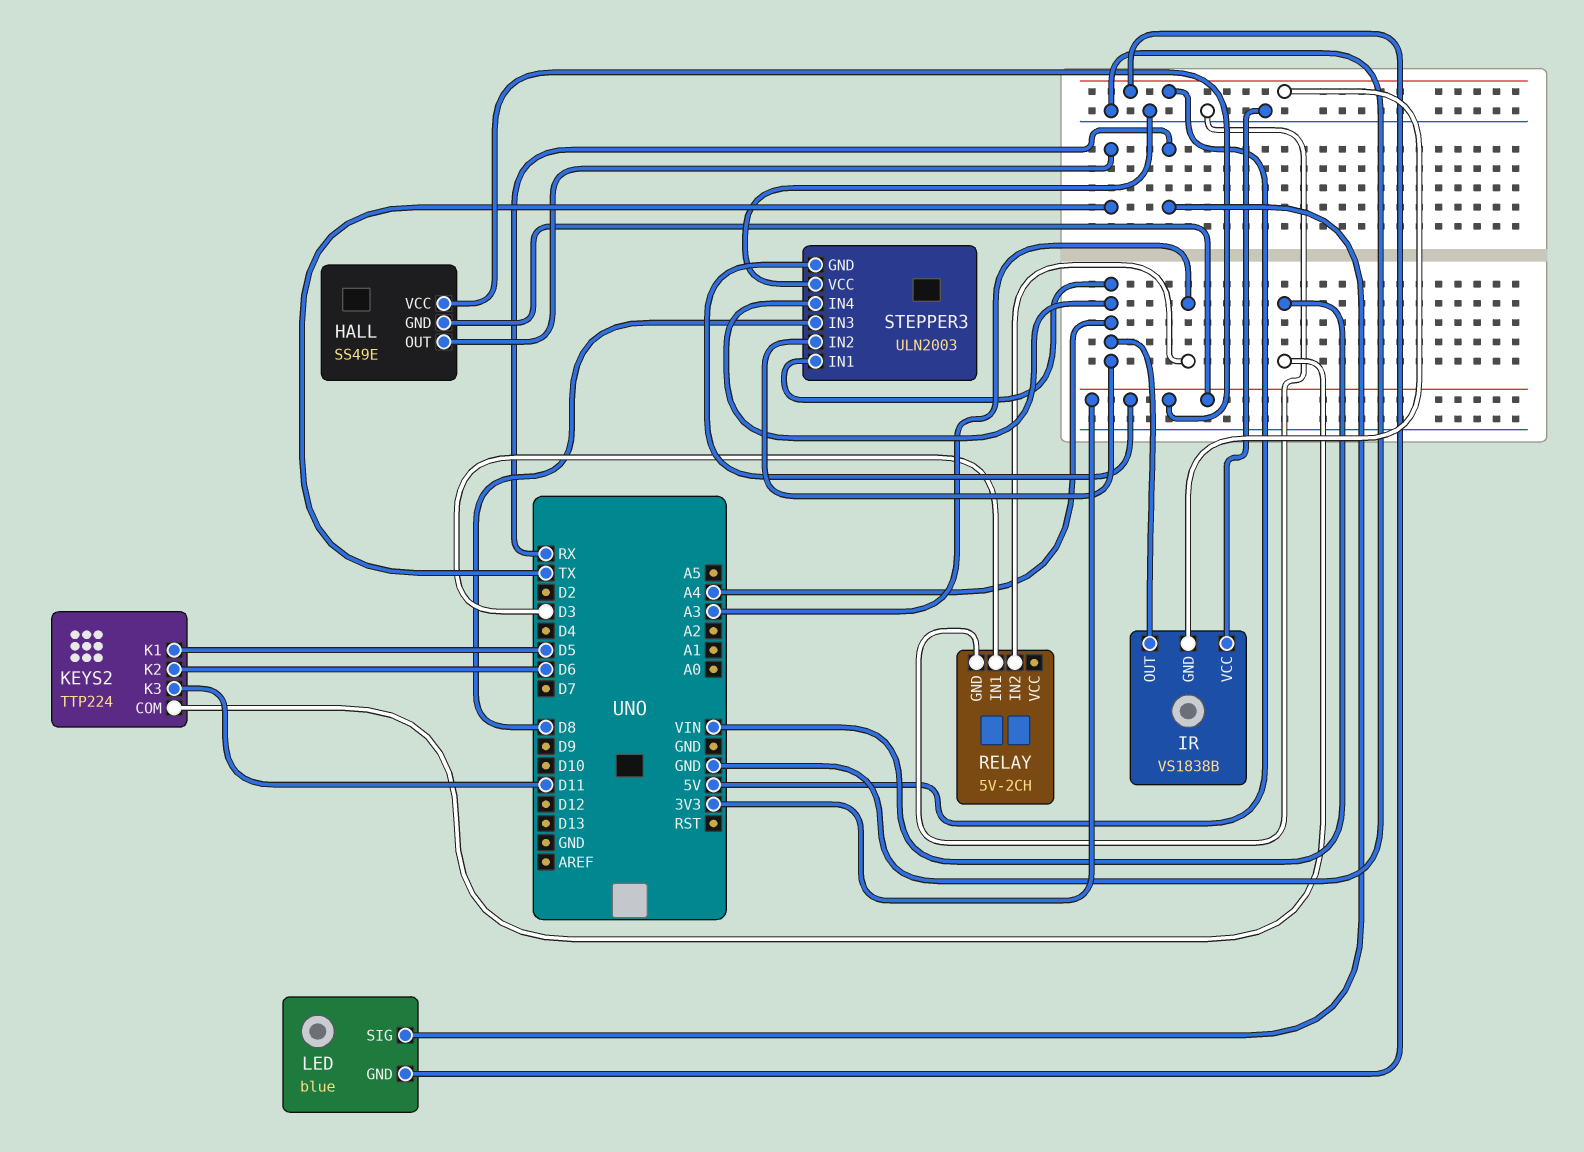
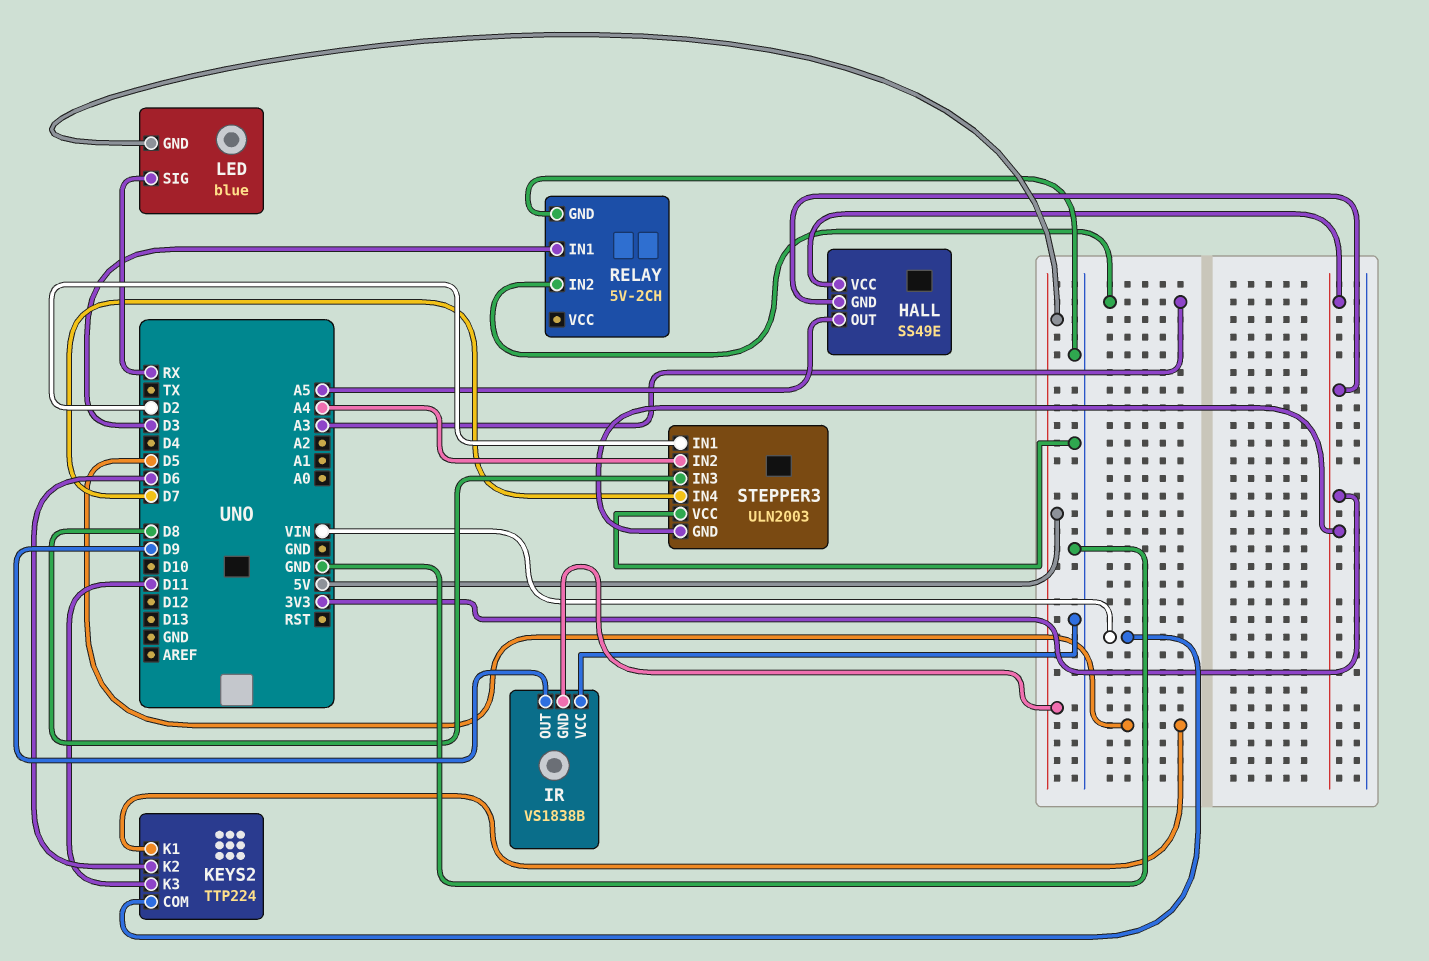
HALL pin OUT: TX -> A5
IR pin OUT: A4 -> D9
STEPPER3 pin IN1: A4 -> D2
STEPPER3 pin IN4: A4 -> D7

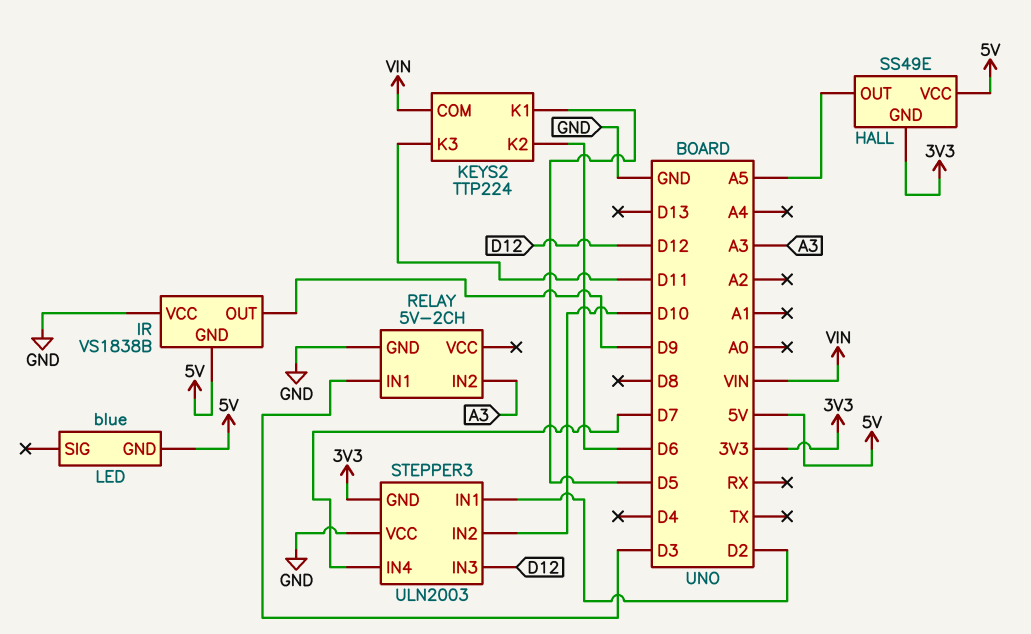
HALL pin VCC: 3V3 -> 5V
LED pin SIG: RX -> none
STEPPER3 pin IN2: A4 -> D10
STEPPER3 pin IN3: D8 -> D12

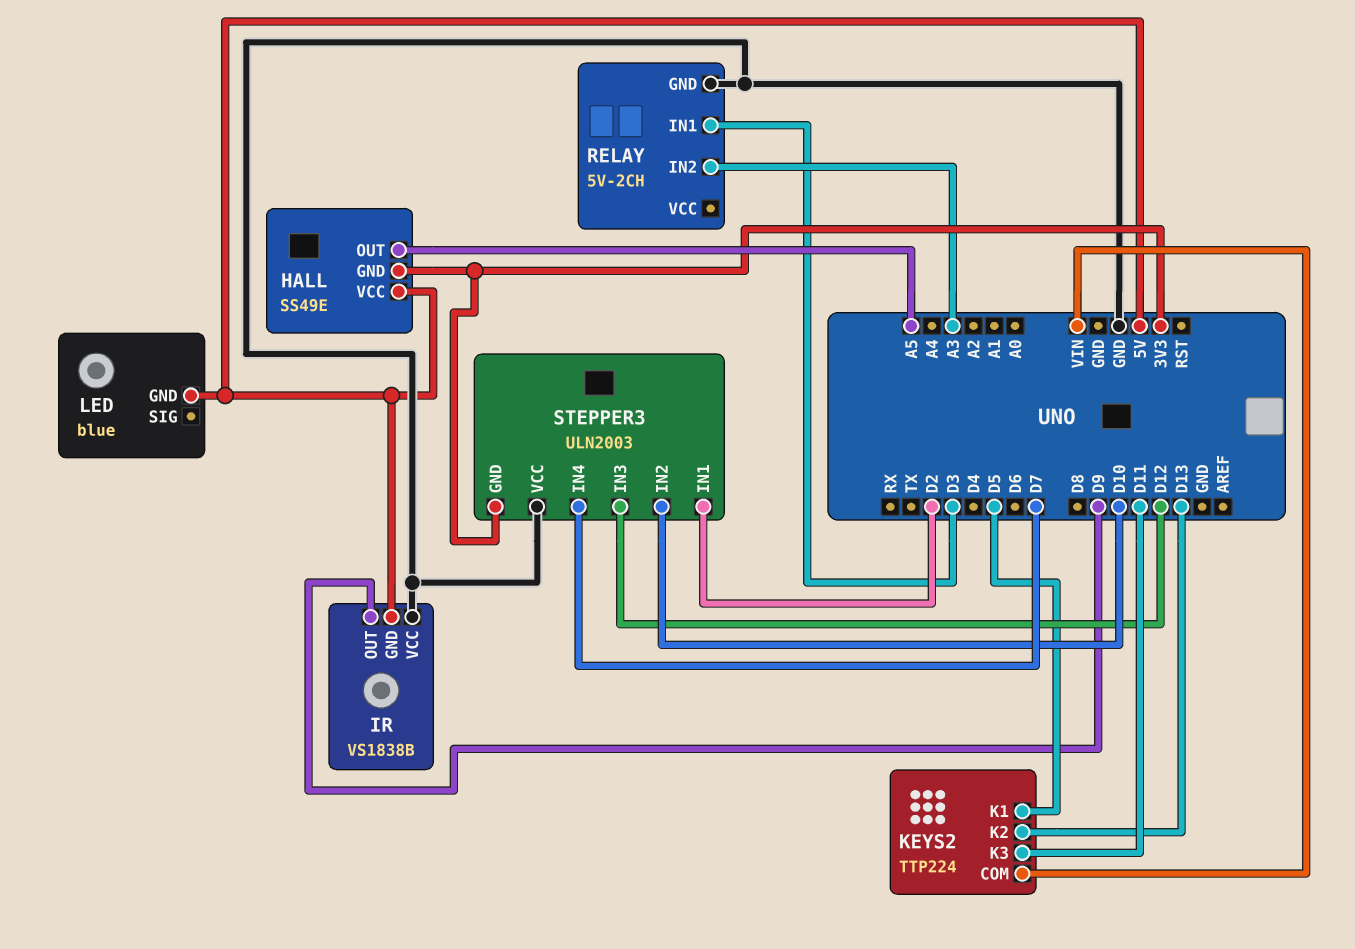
KEYS2 pin K2: D6 -> D13

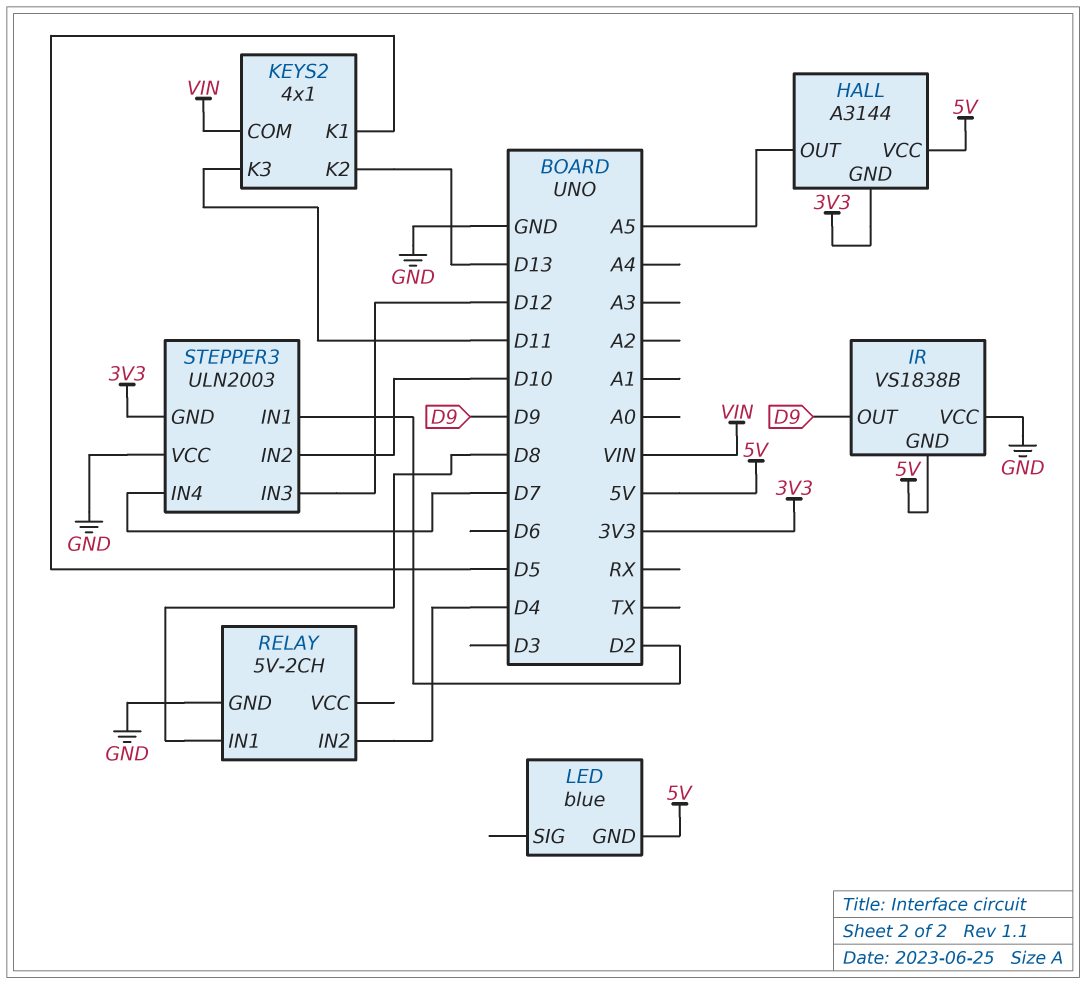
HALL: SS49E -> A3144
KEYS2: TTP224 -> 4x1
RELAY pin IN1: D3 -> D8
RELAY pin IN2: A3 -> D4

